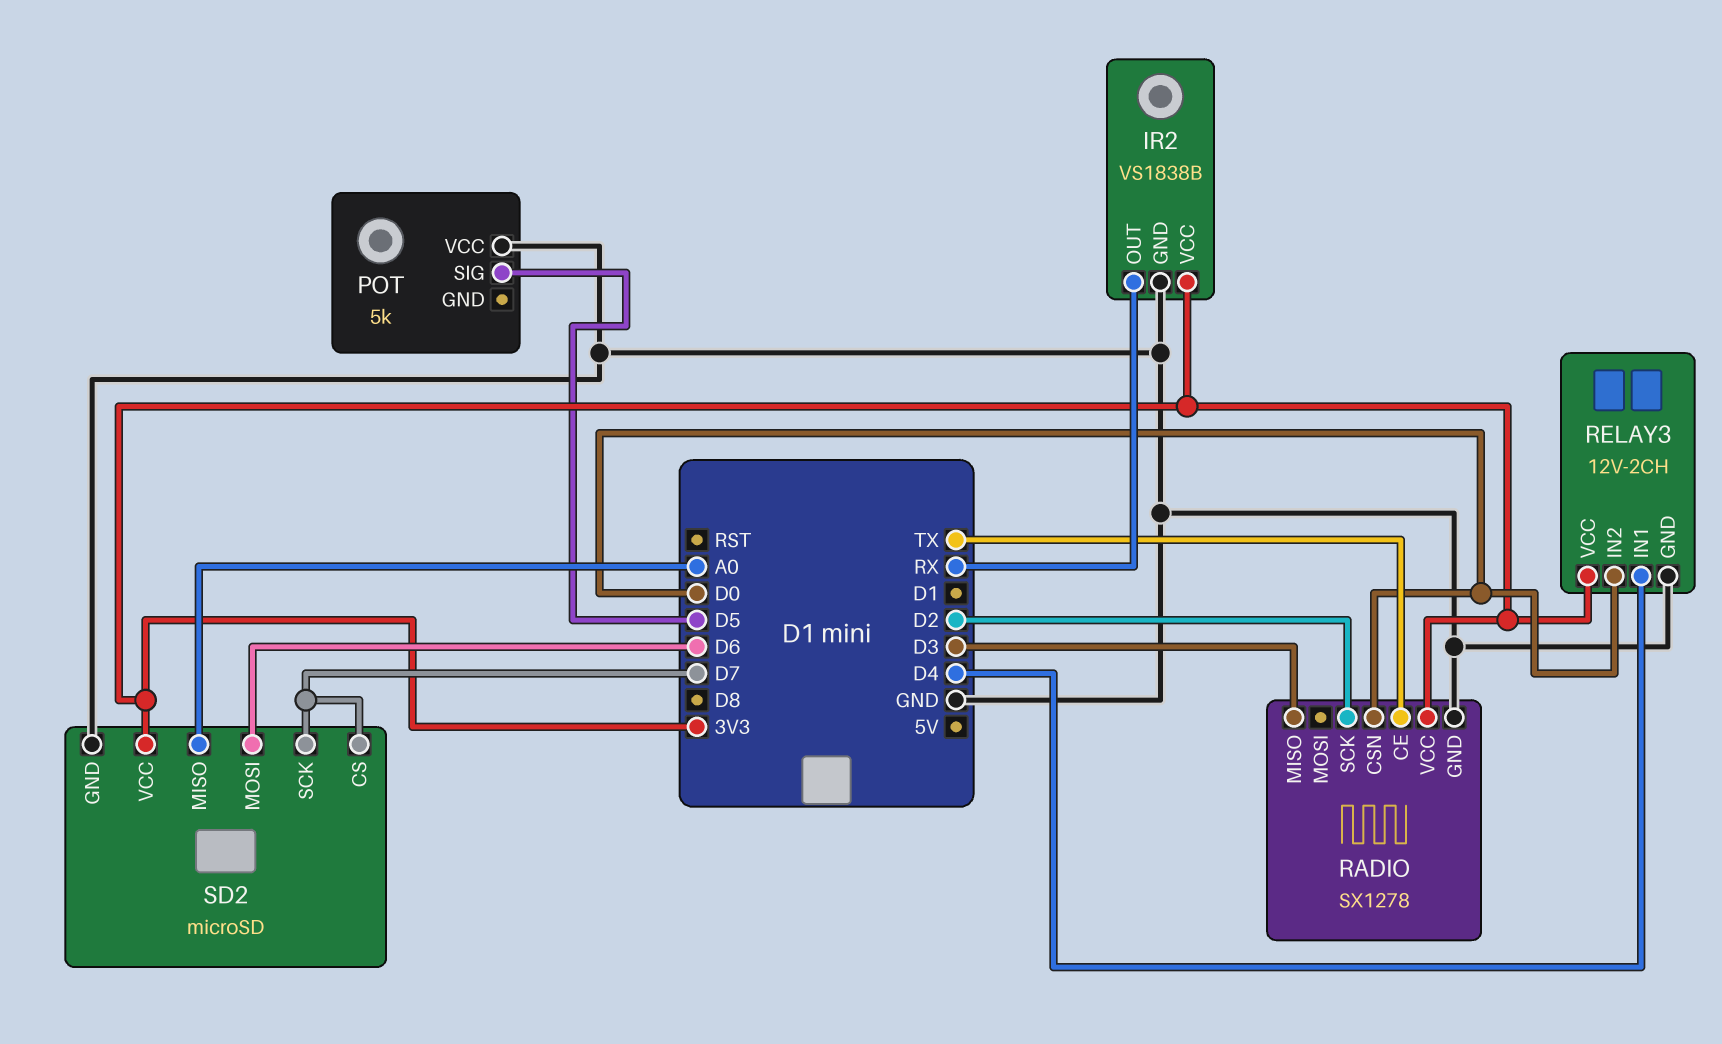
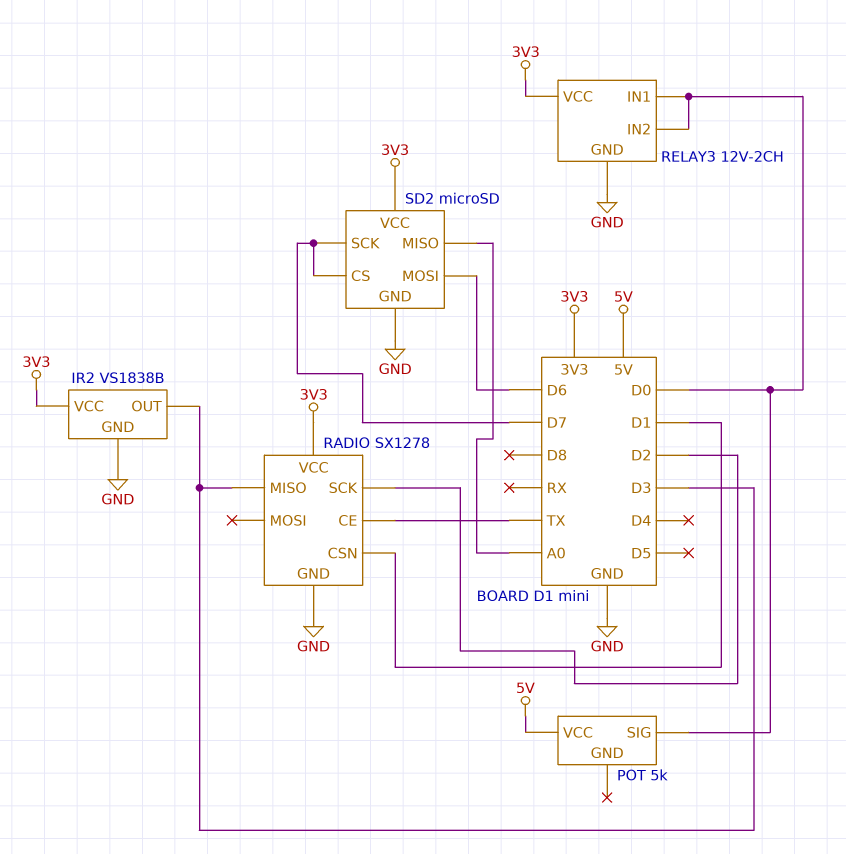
IR2 pin OUT: RX -> D3
POT pin SIG: D5 -> D0
POT pin VCC: GND -> 5V
RADIO pin CSN: D0 -> D1
RELAY3 pin IN1: D4 -> D0

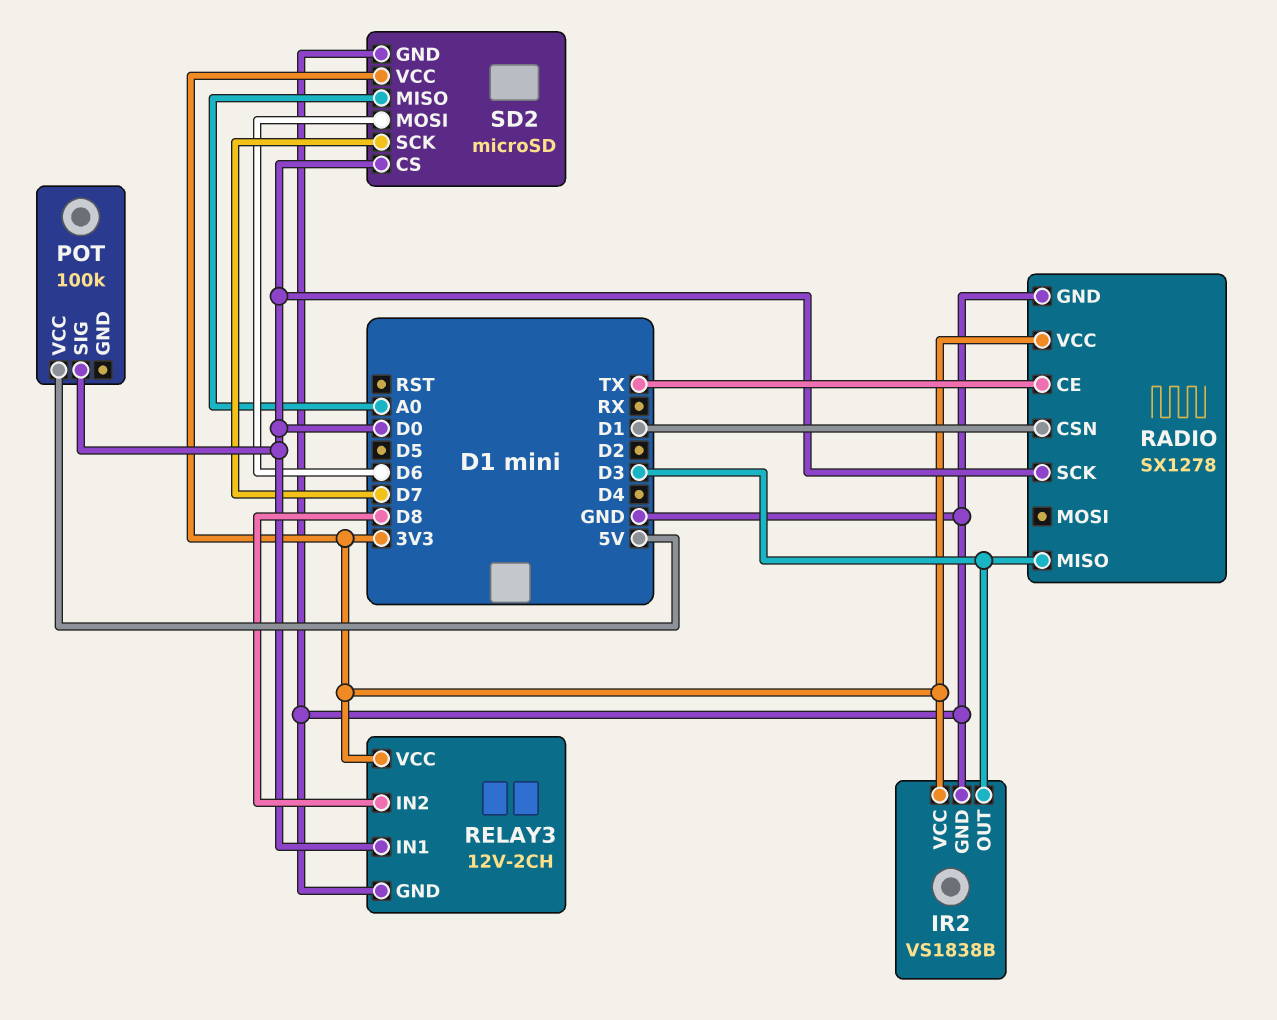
POT: 5k -> 100k
RADIO pin SCK: D2 -> D0
RELAY3 pin IN2: D0 -> D8
SD2 pin CS: D7 -> D0

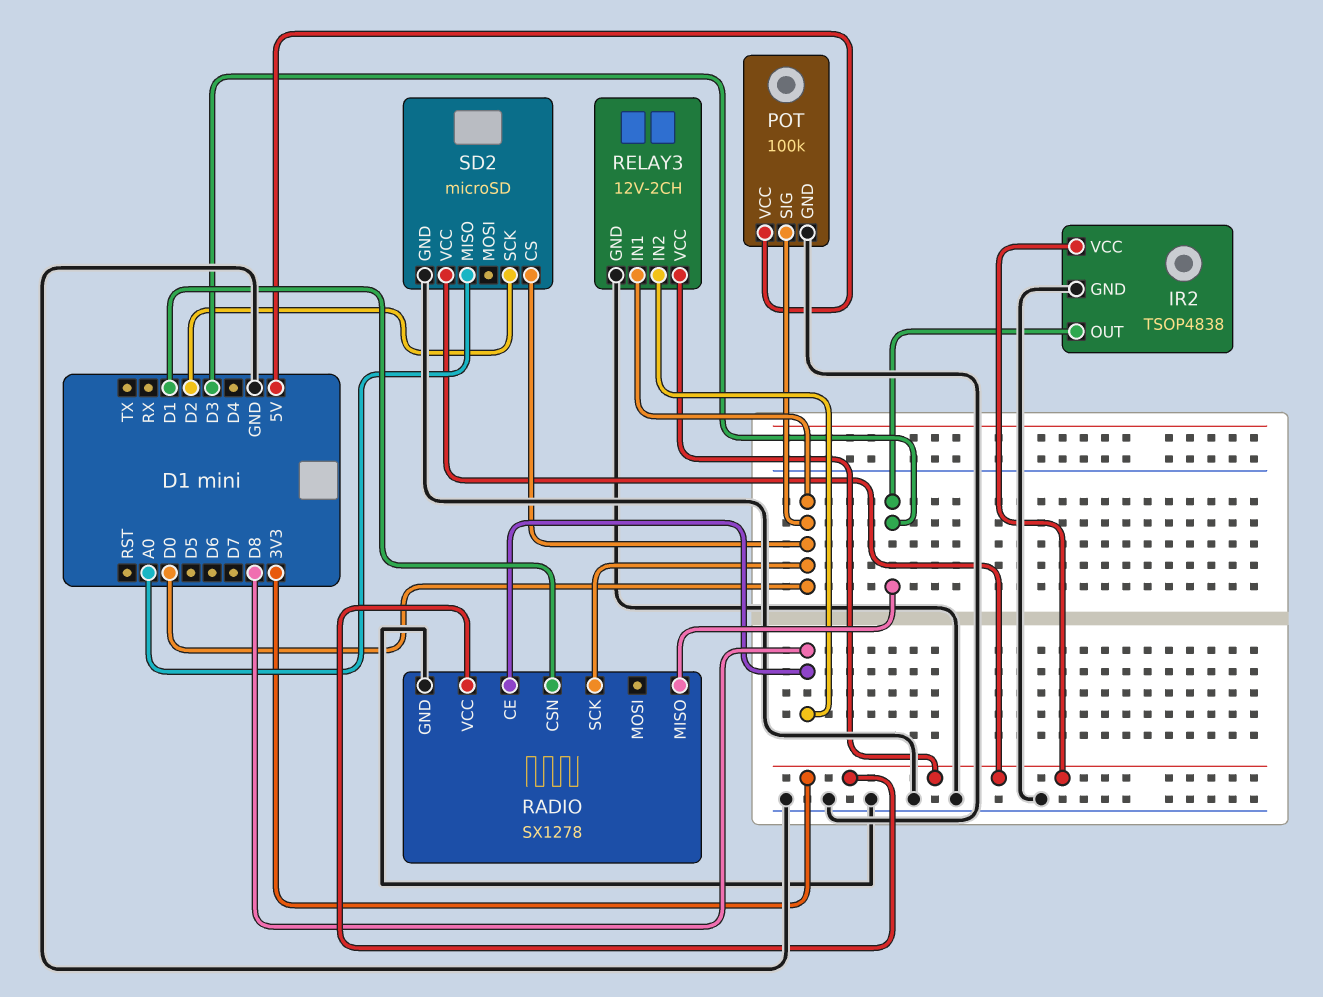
IR2: VS1838B -> TSOP4838
POT pin GND: none -> GND
RADIO pin CE: TX -> D8
SD2 pin MOSI: D6 -> none
SD2 pin SCK: D7 -> D2

